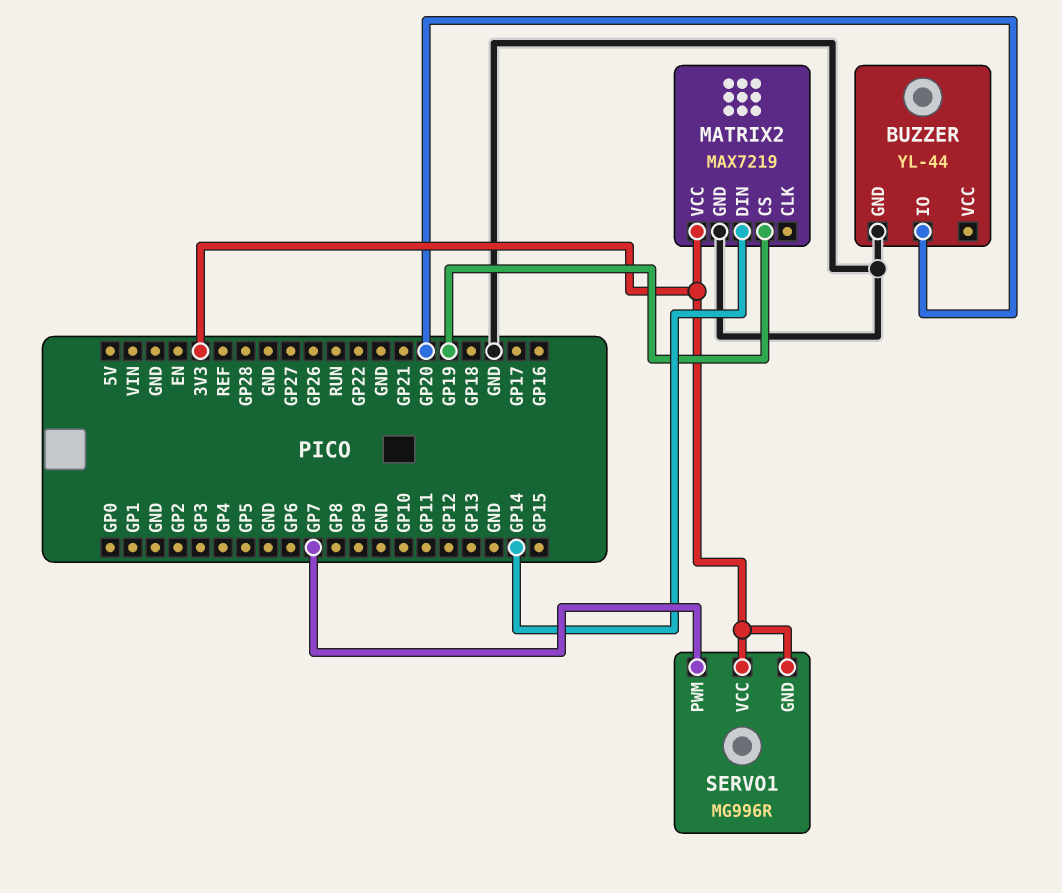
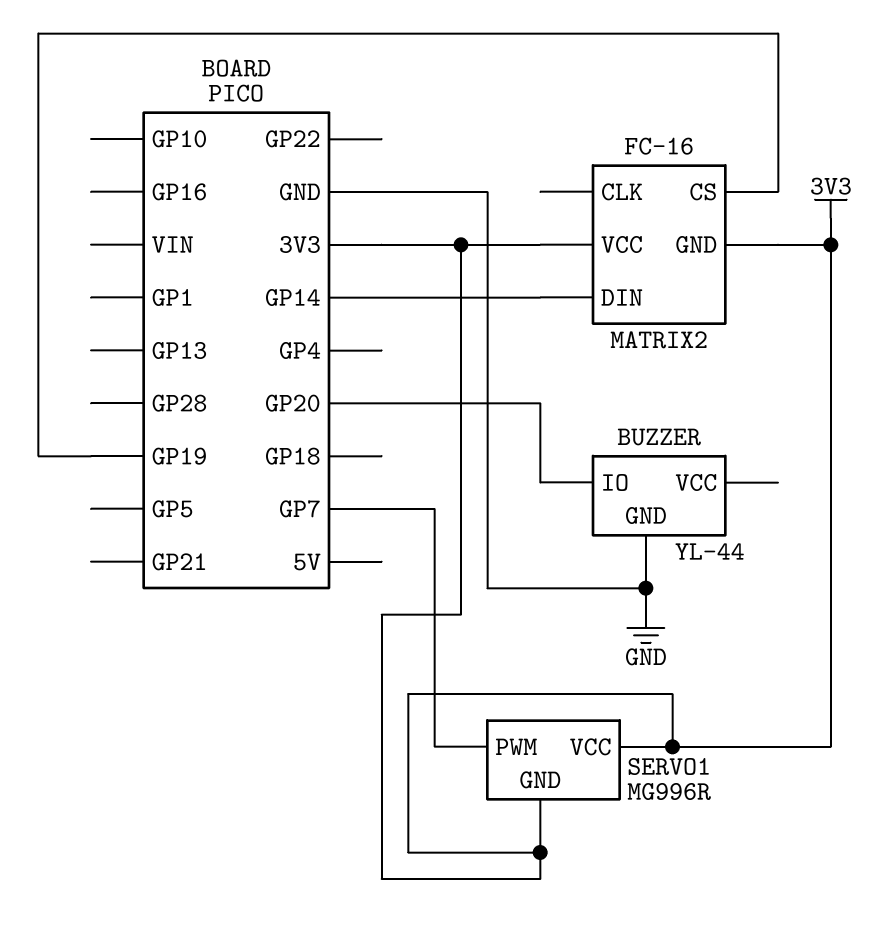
MATRIX2: MAX7219 -> FC-16
MATRIX2 pin GND: GND -> 3V3

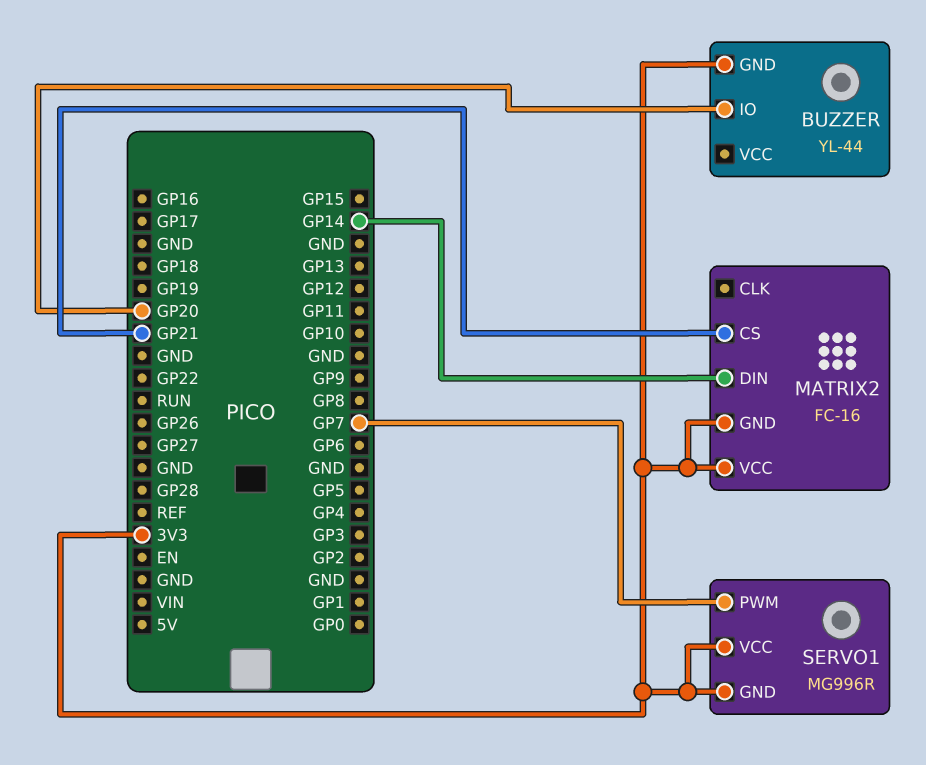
BUZZER pin GND: GND -> 3V3
MATRIX2 pin CS: GP19 -> GP21

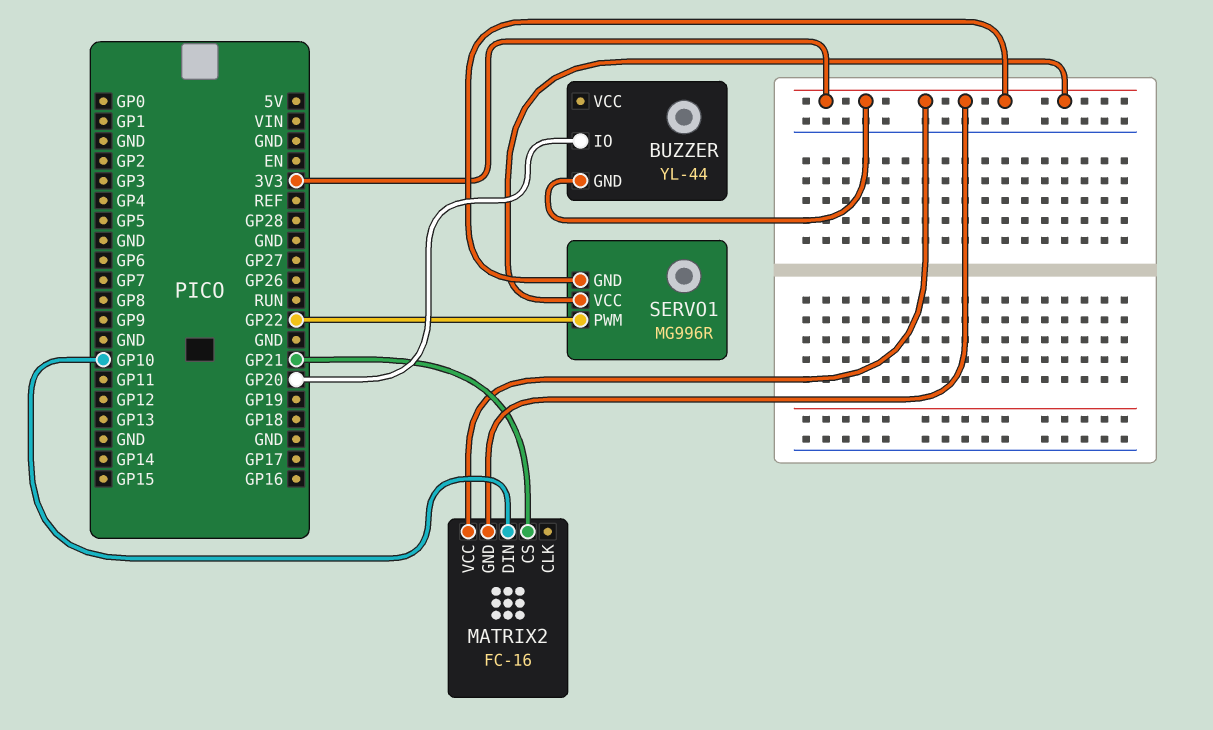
MATRIX2 pin DIN: GP14 -> GP10
SERVO1 pin PWM: GP7 -> GP22

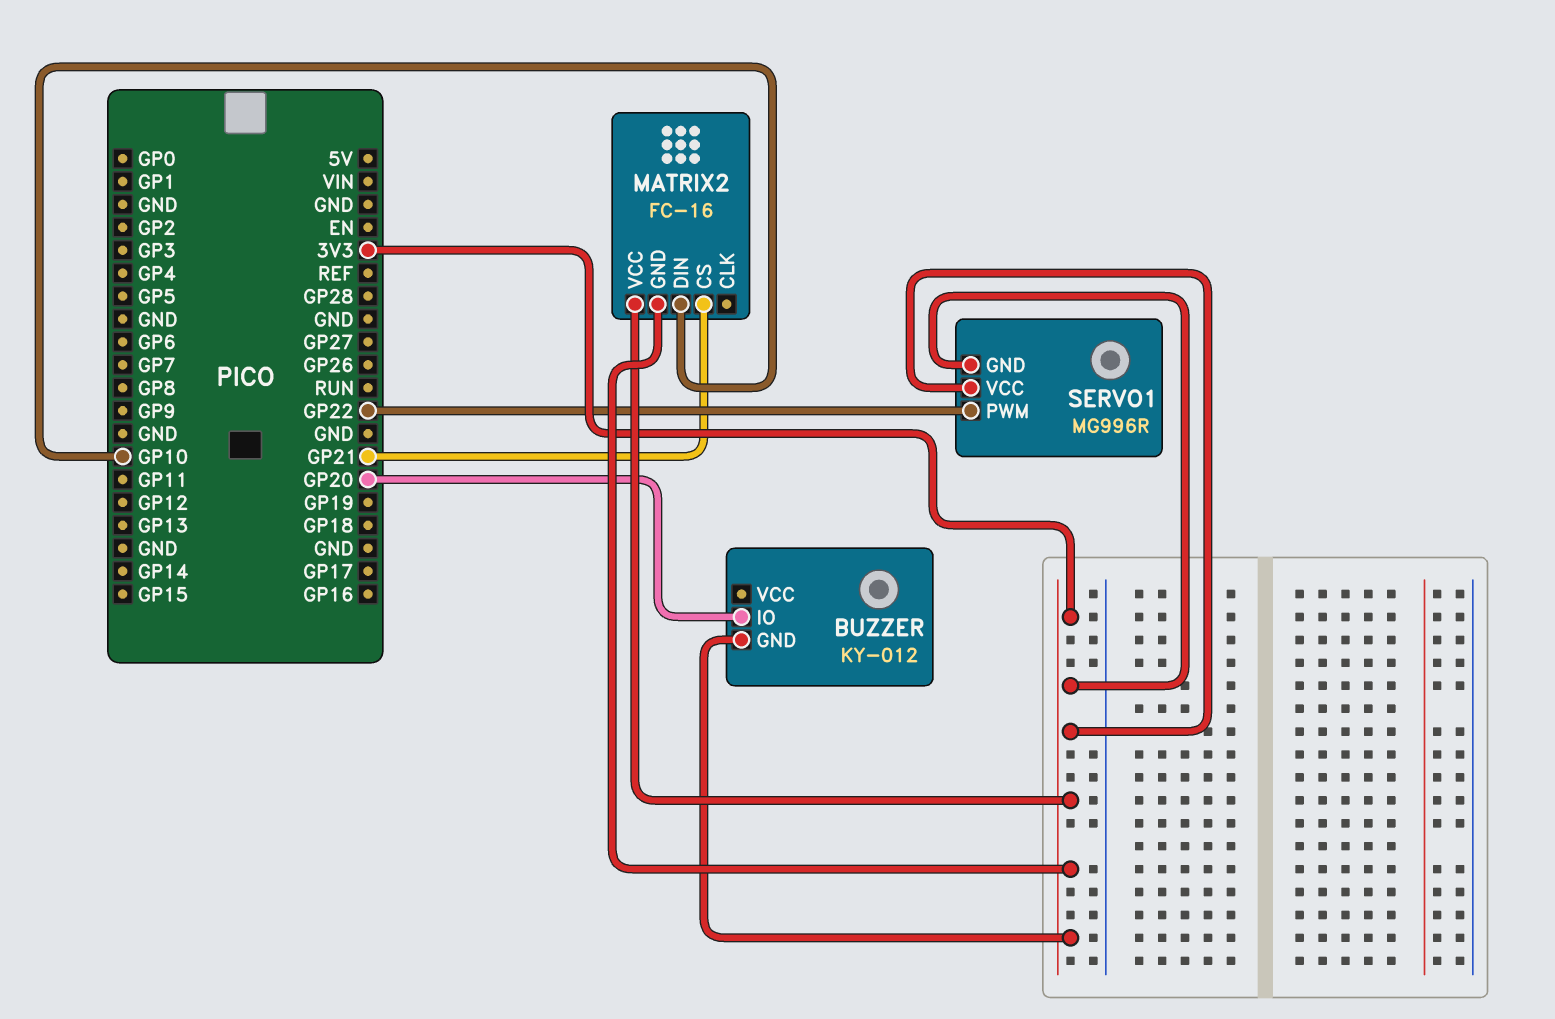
BUZZER: YL-44 -> KY-012

